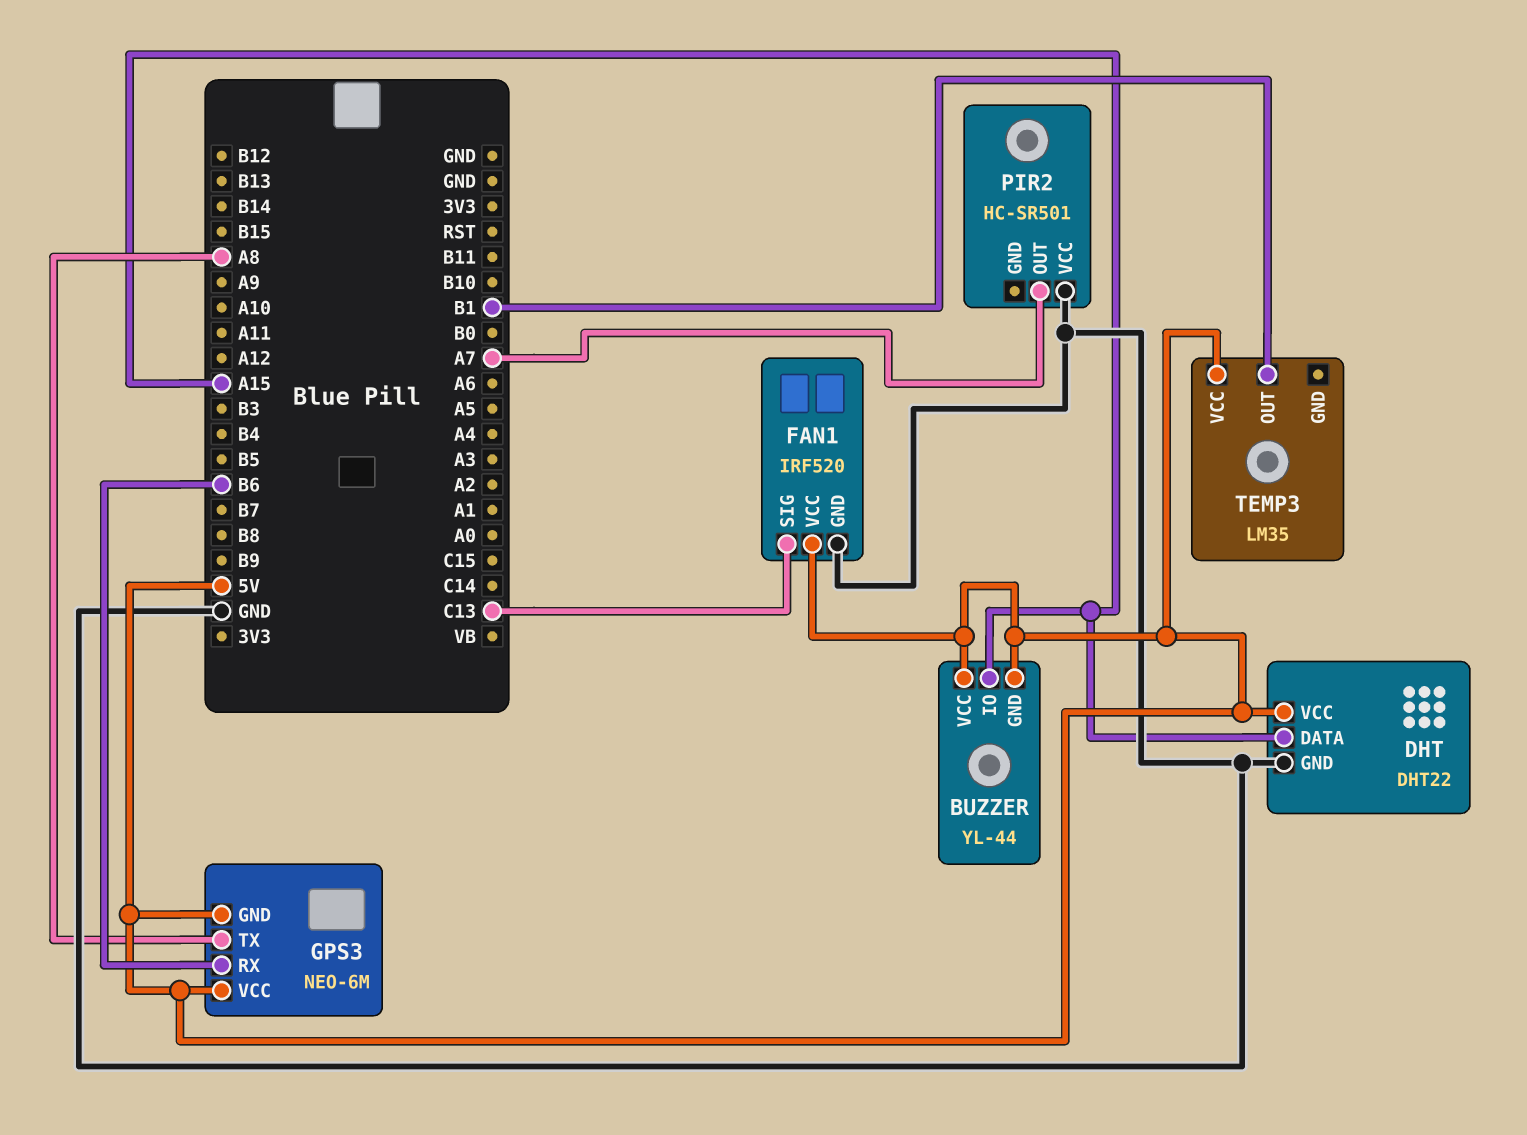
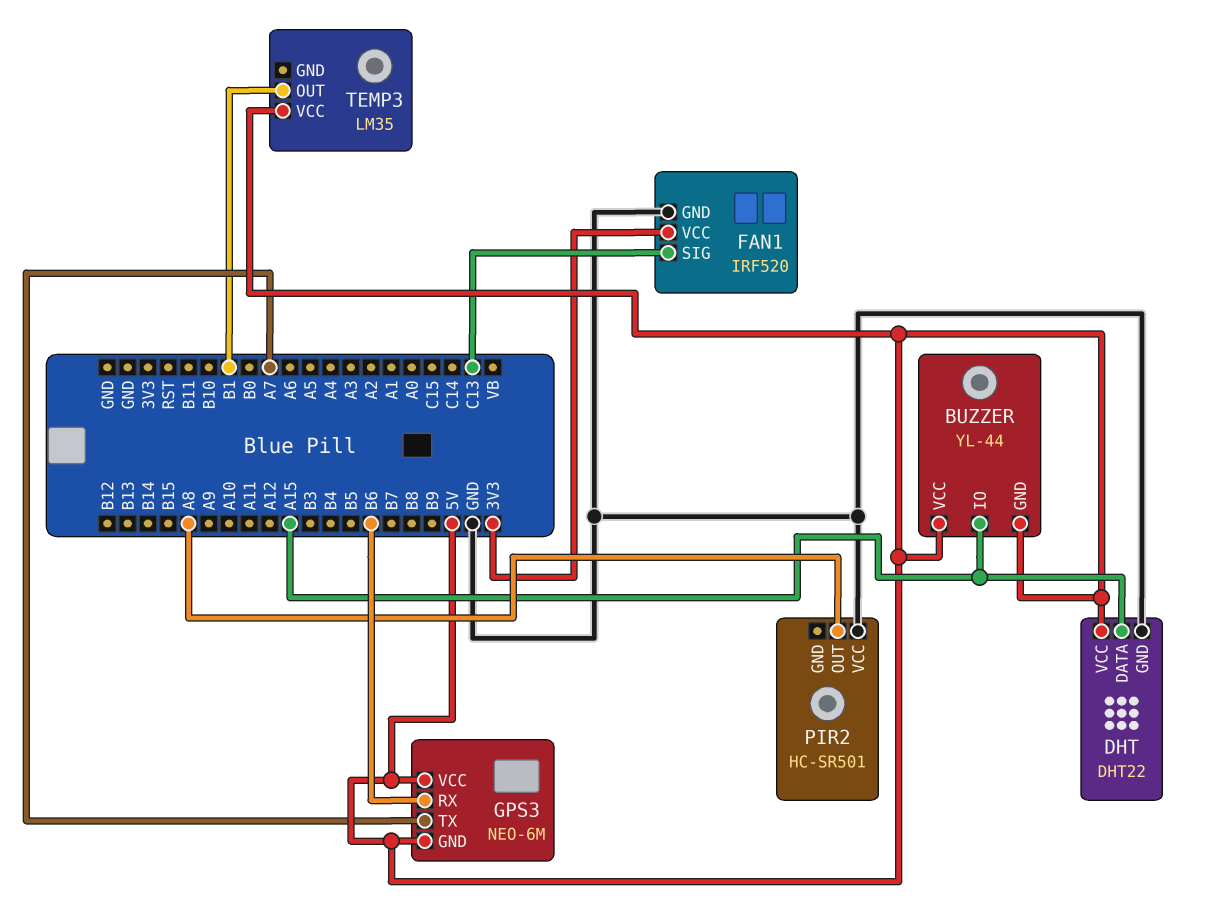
FAN1 pin VCC: 5V -> 3V3
GPS3 pin TX: A8 -> A7
PIR2 pin OUT: A7 -> A8

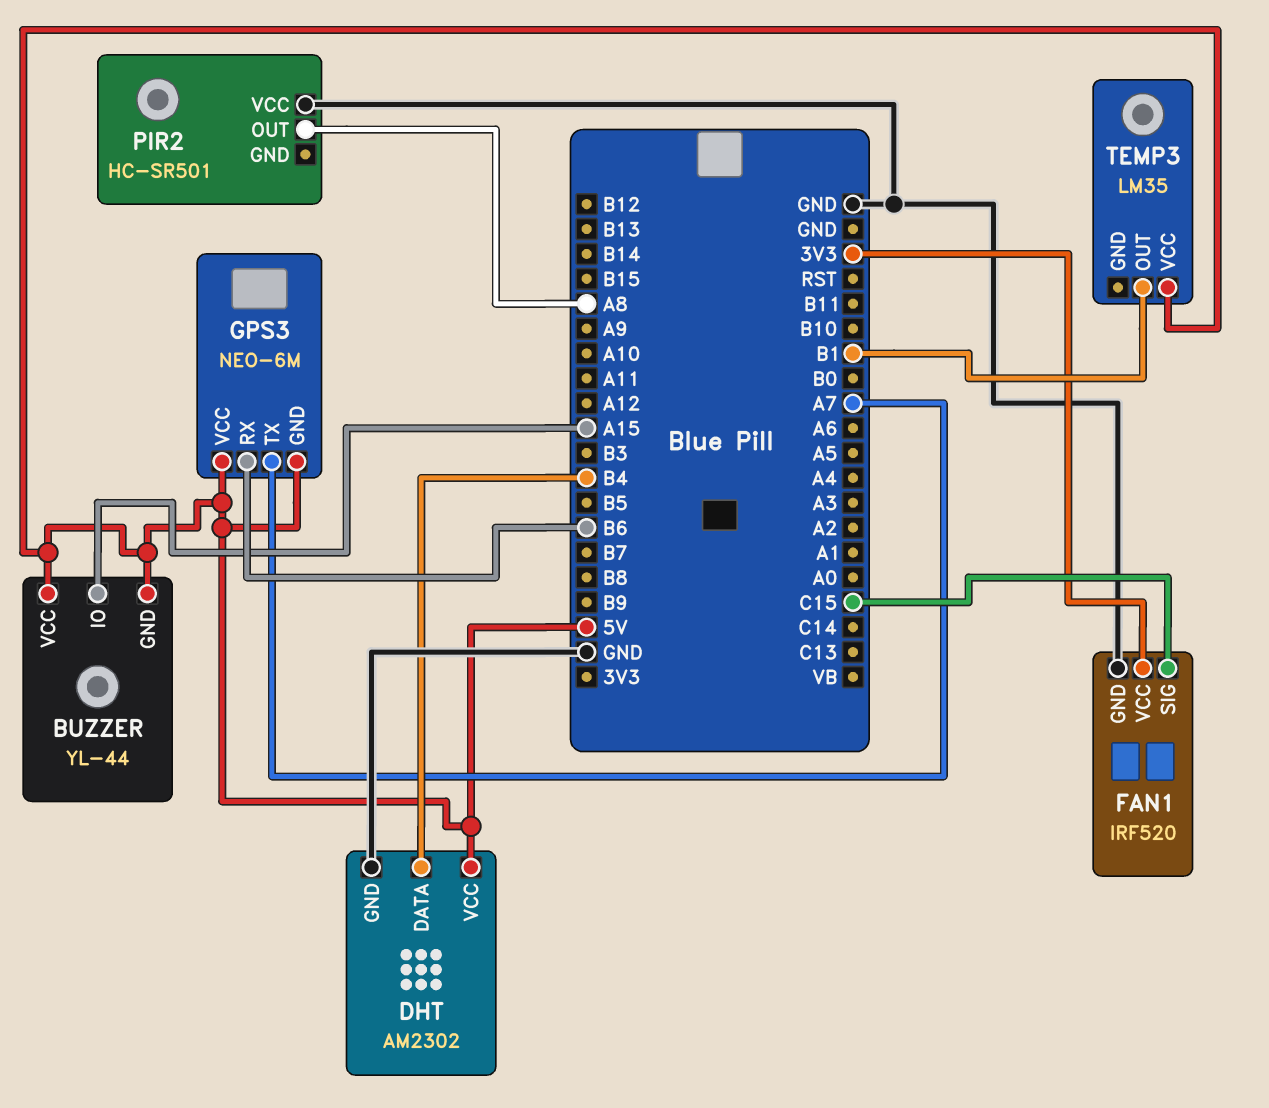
DHT: DHT22 -> AM2302
DHT pin DATA: A15 -> B4
FAN1 pin SIG: C13 -> C15

